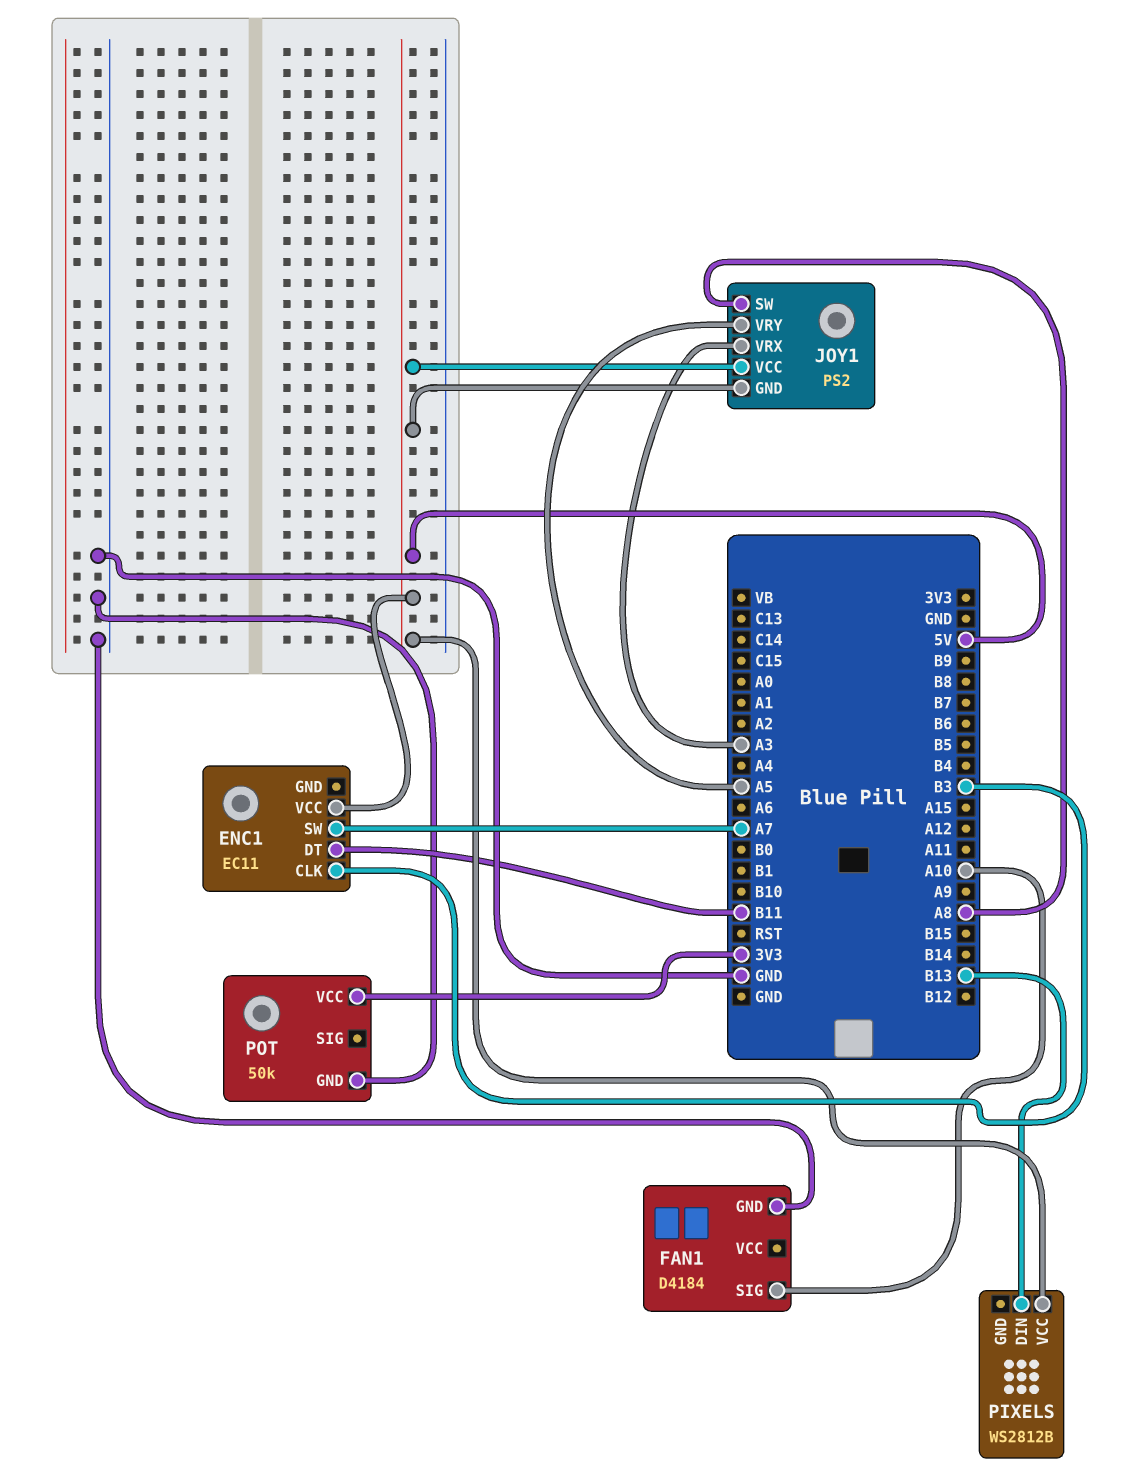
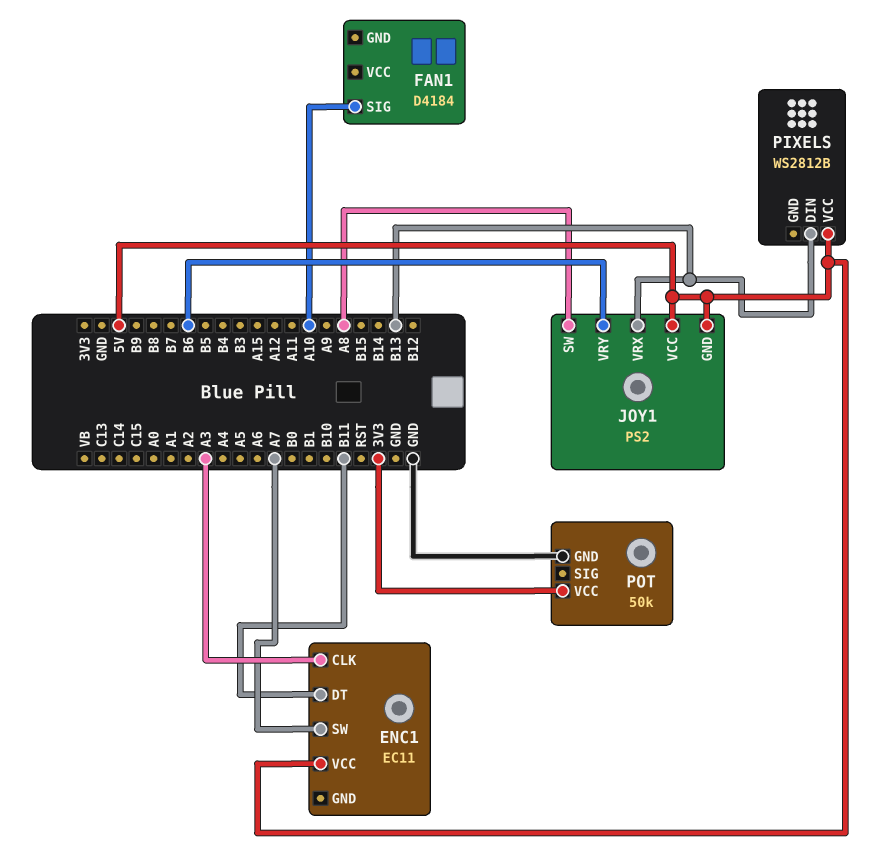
ENC1 pin CLK: B3 -> A3
FAN1 pin GND: GND -> none
JOY1 pin VRX: A3 -> B13
JOY1 pin VRY: A5 -> B6

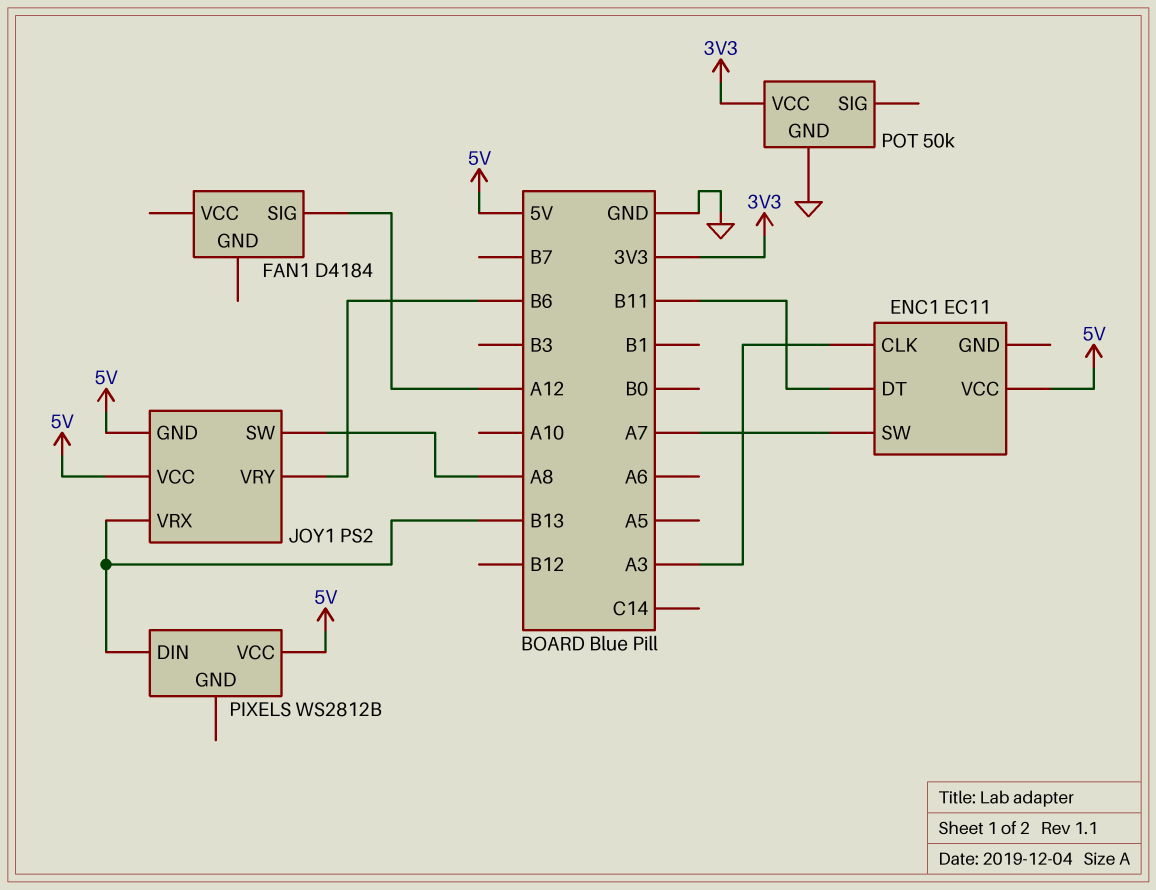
FAN1 pin SIG: A10 -> A12

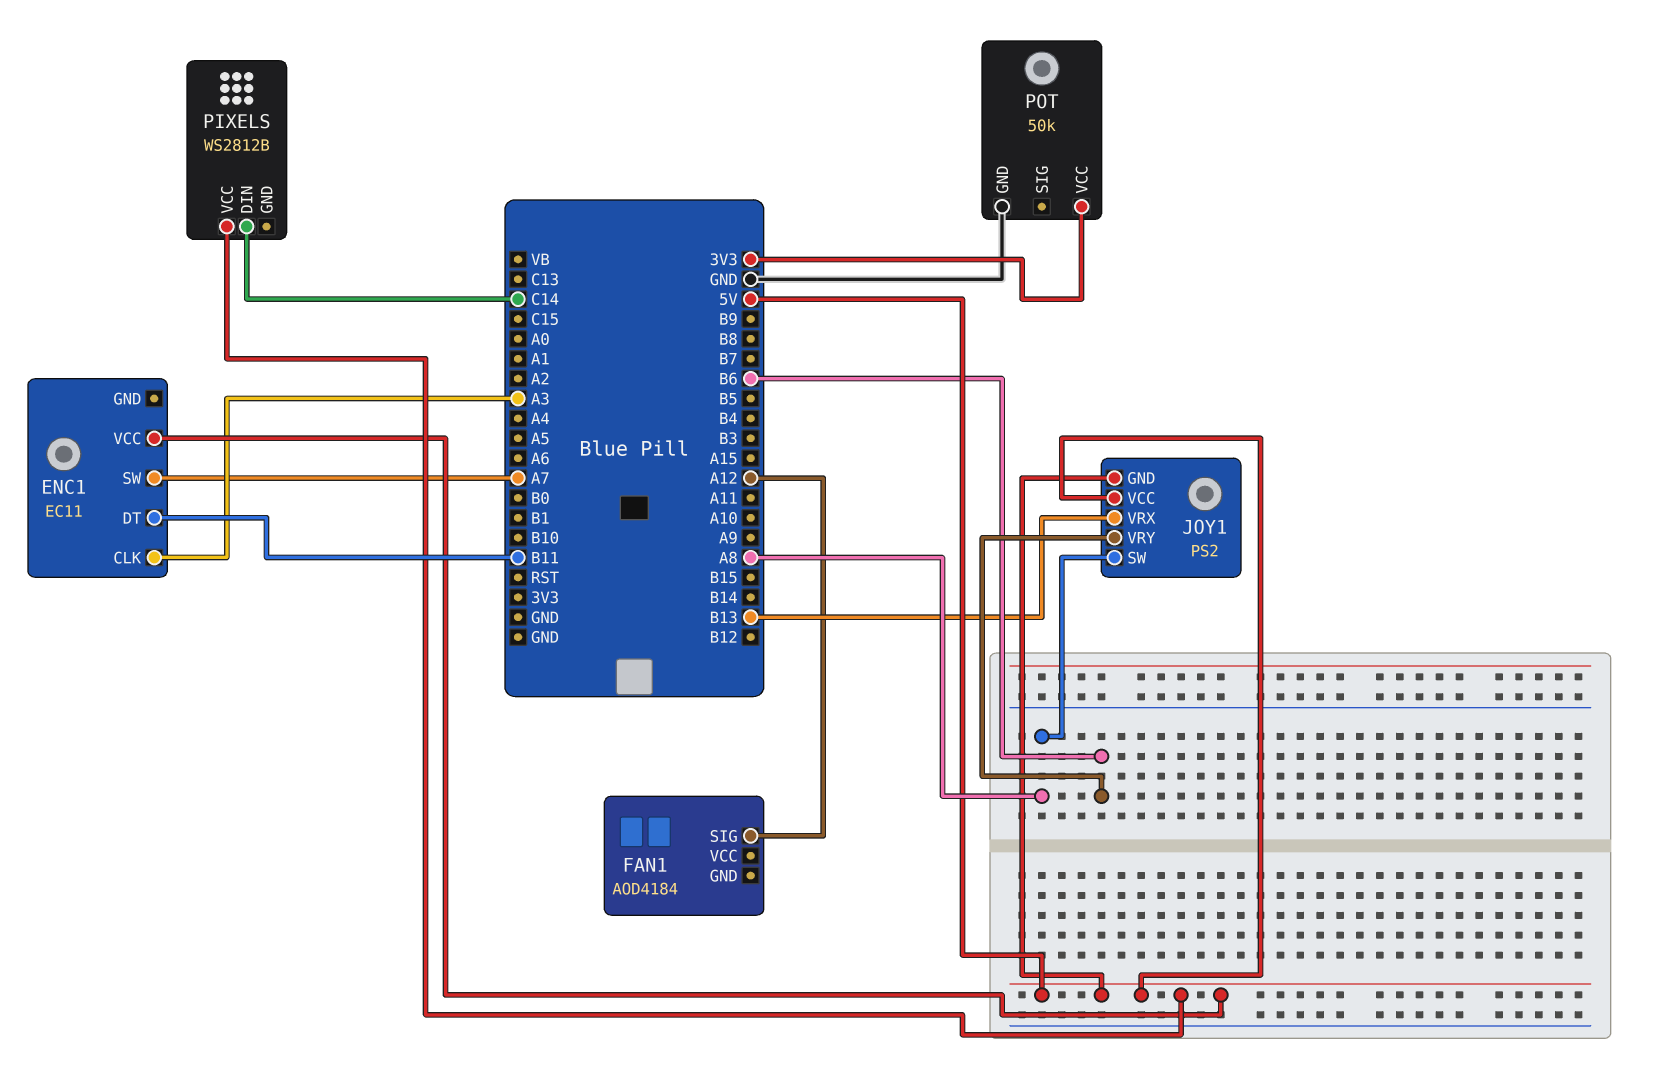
FAN1: D4184 -> AOD4184
PIXELS pin DIN: B13 -> C14

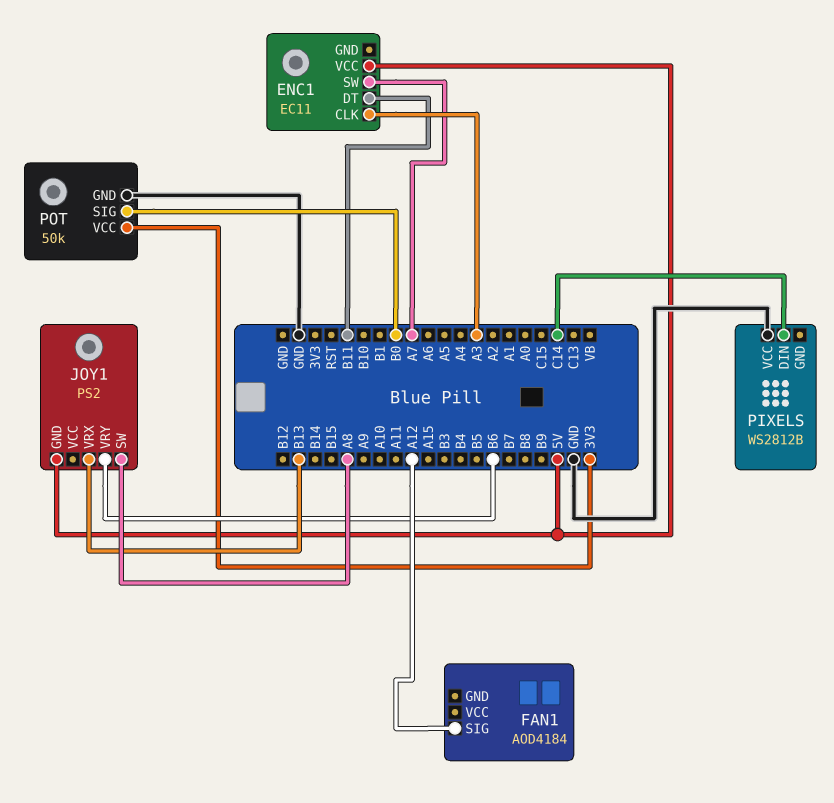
JOY1 pin VCC: 5V -> none
PIXELS pin VCC: 5V -> GND
POT pin SIG: none -> B0

